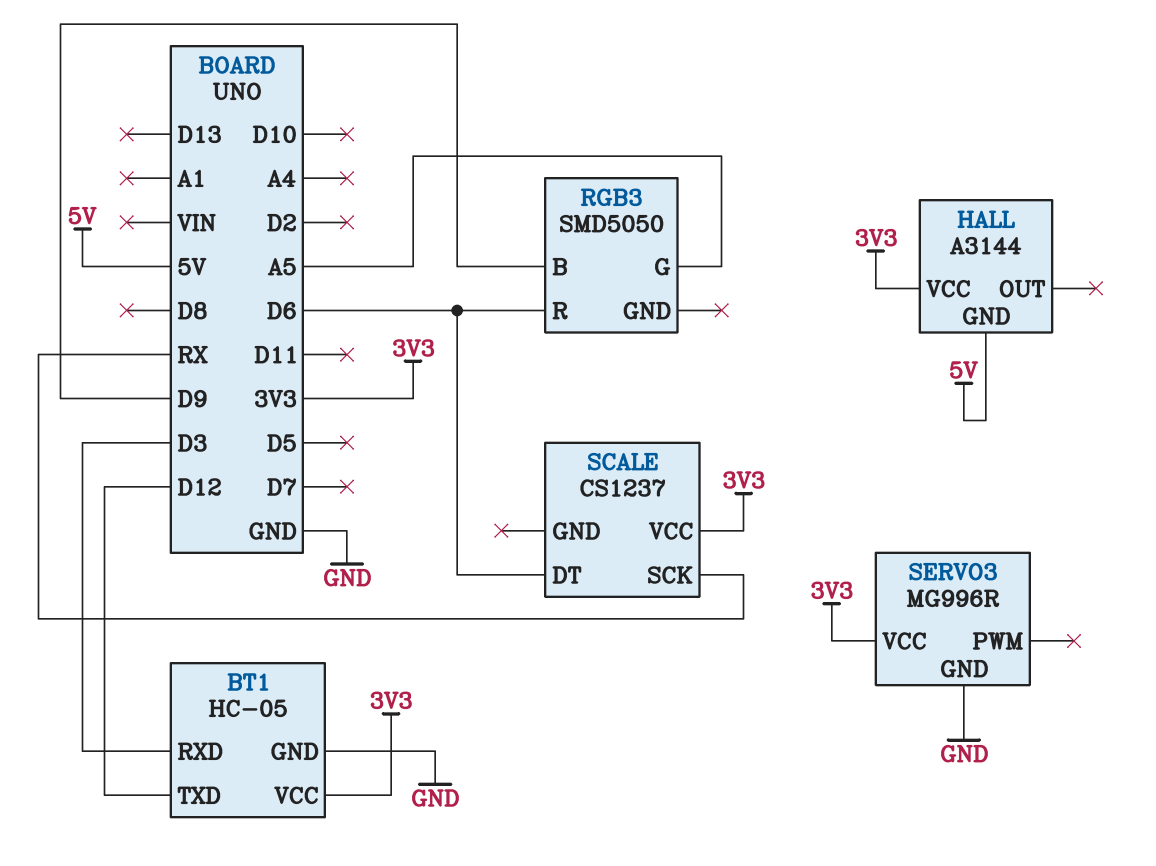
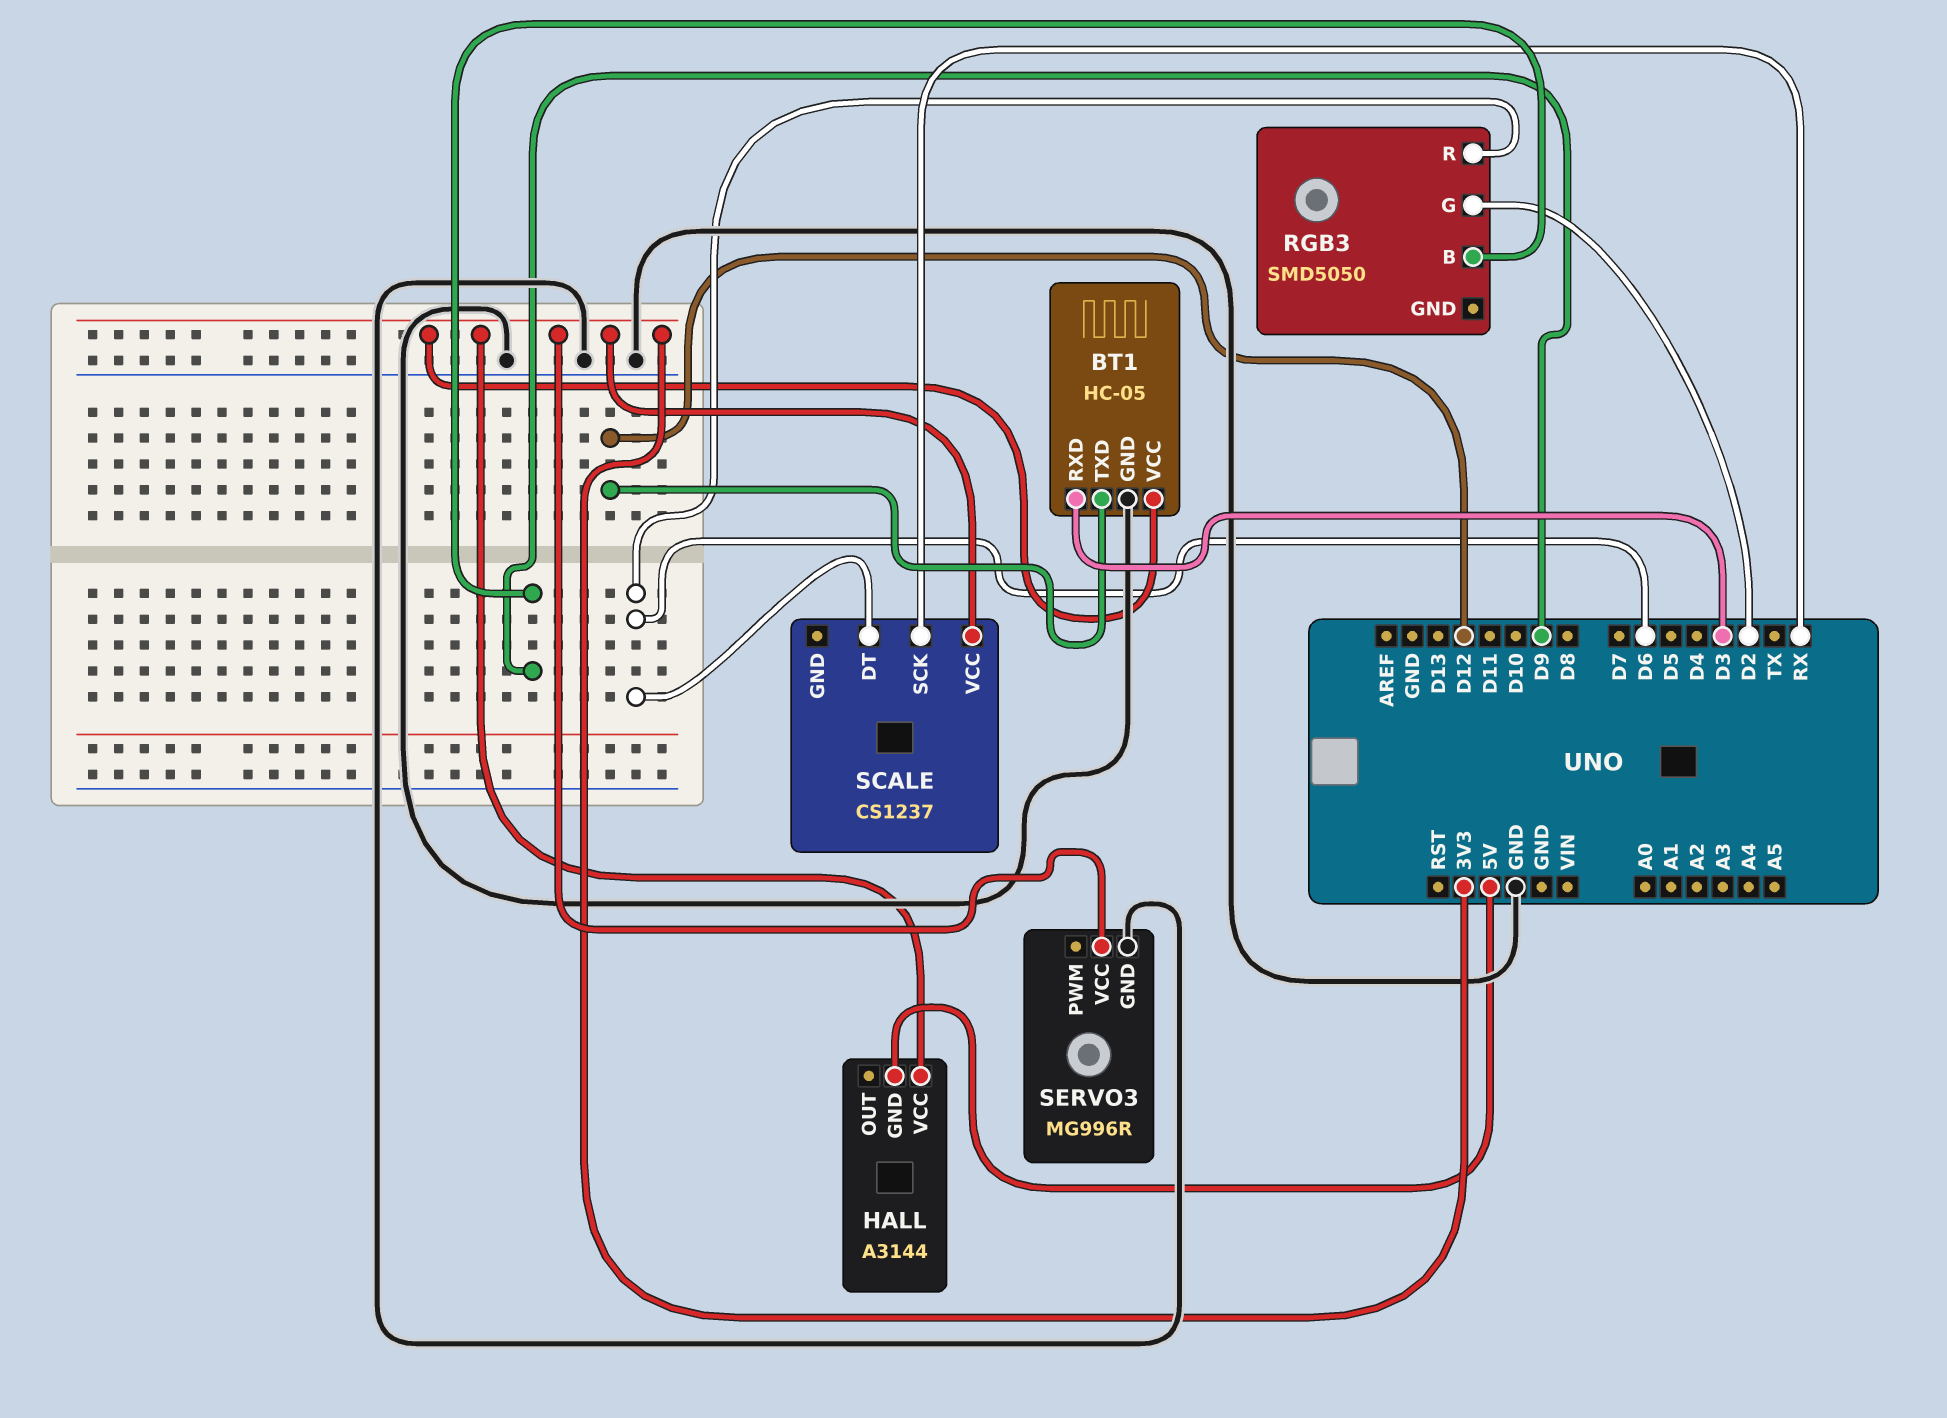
RGB3 pin G: A5 -> D2

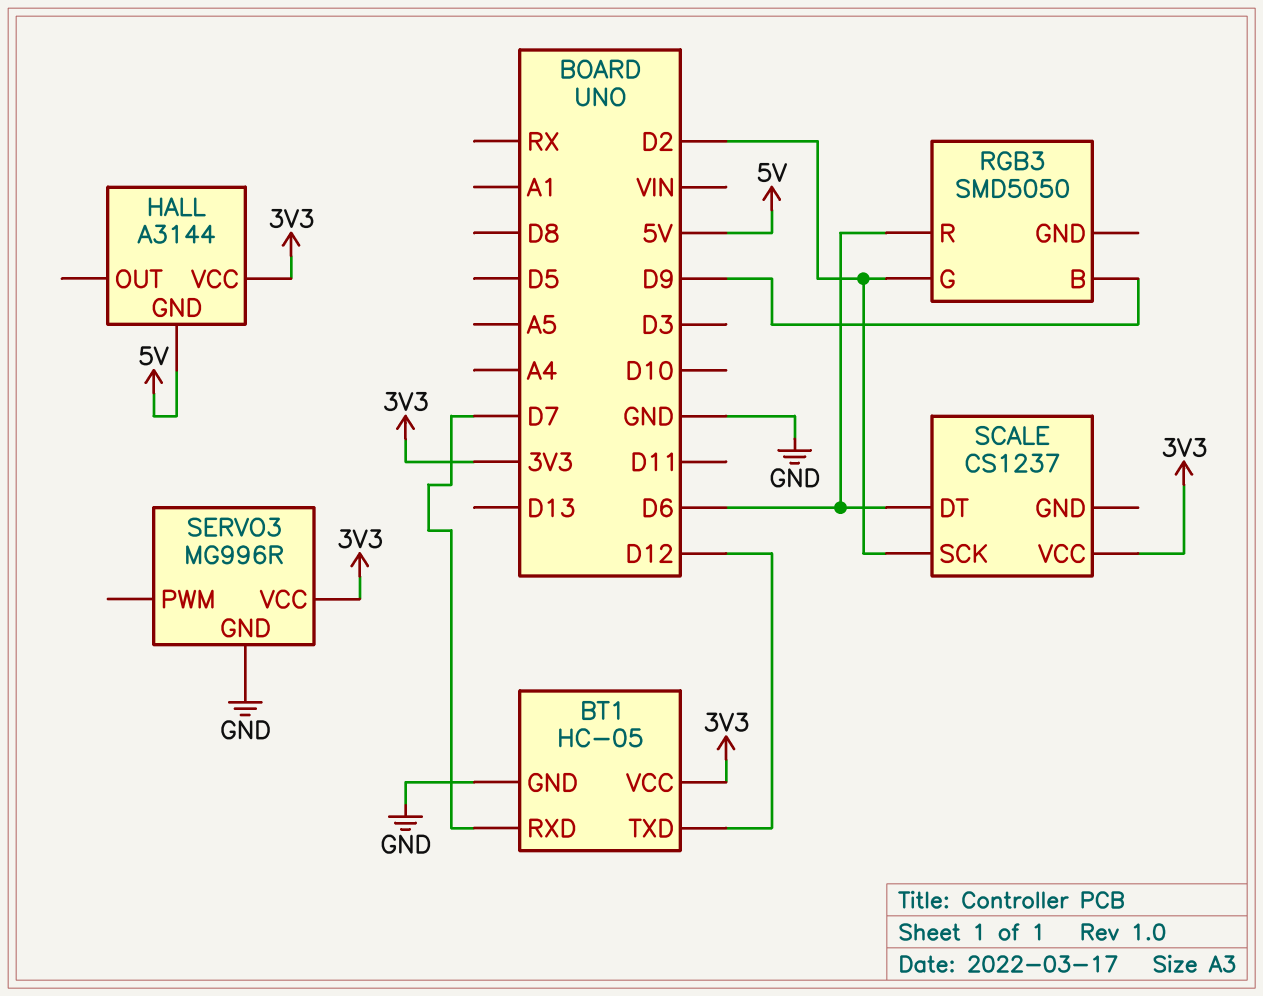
BT1 pin RXD: D3 -> D7
SCALE pin SCK: RX -> D2

